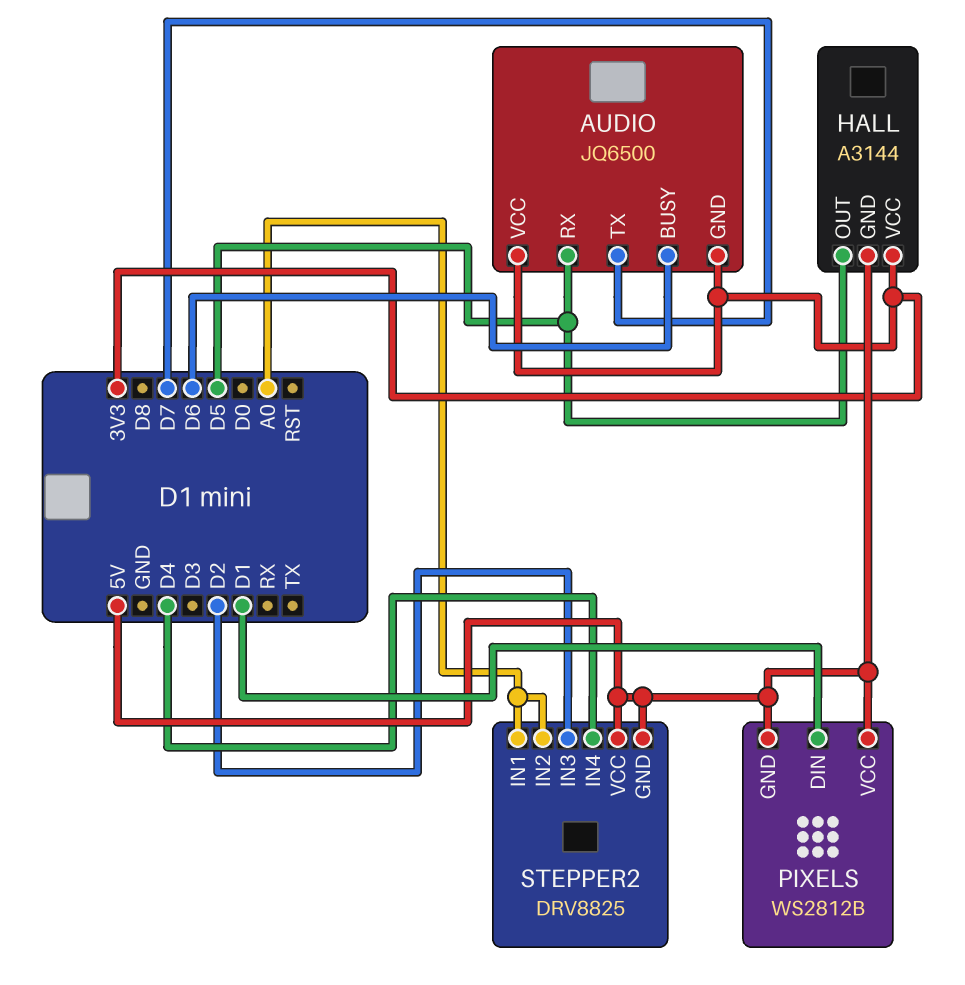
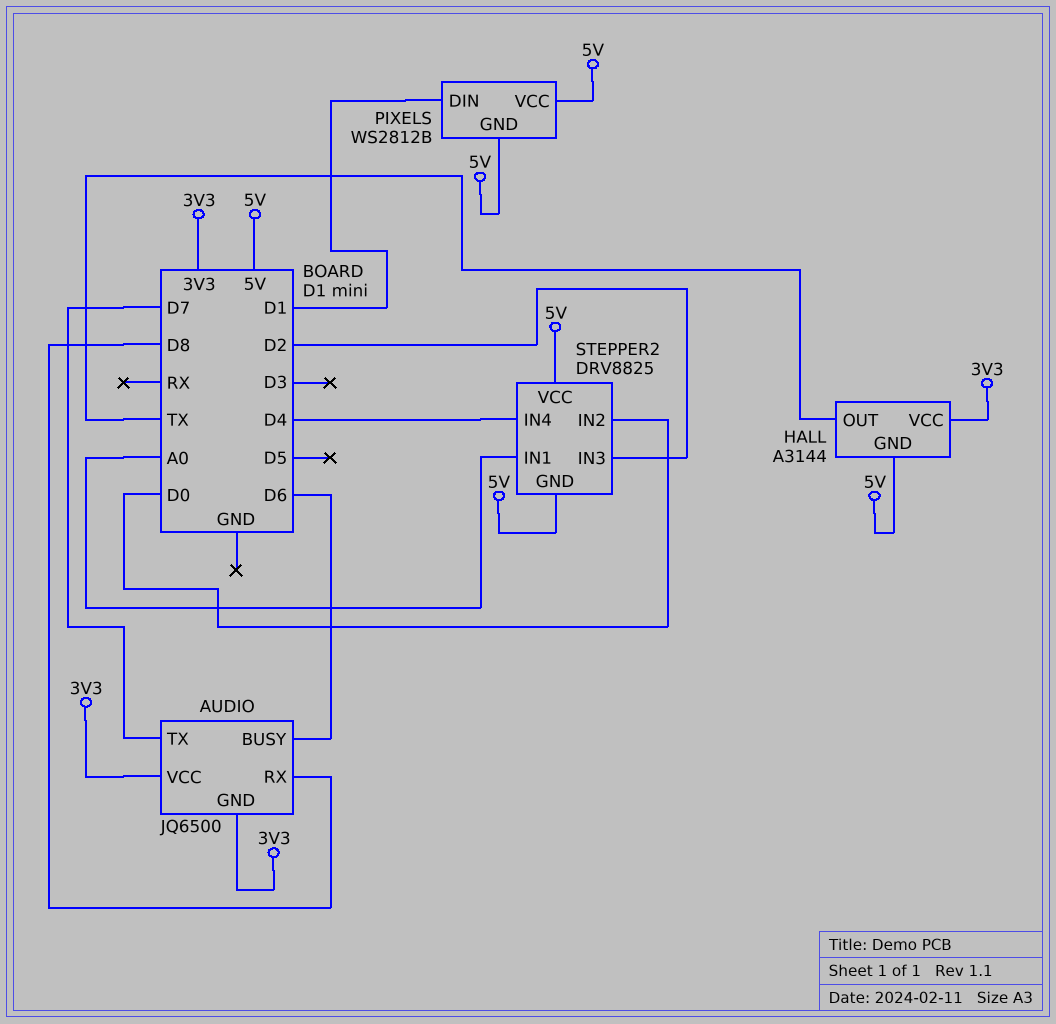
AUDIO pin RX: D5 -> D8
HALL pin OUT: D5 -> TX
STEPPER2 pin IN2: A0 -> D0

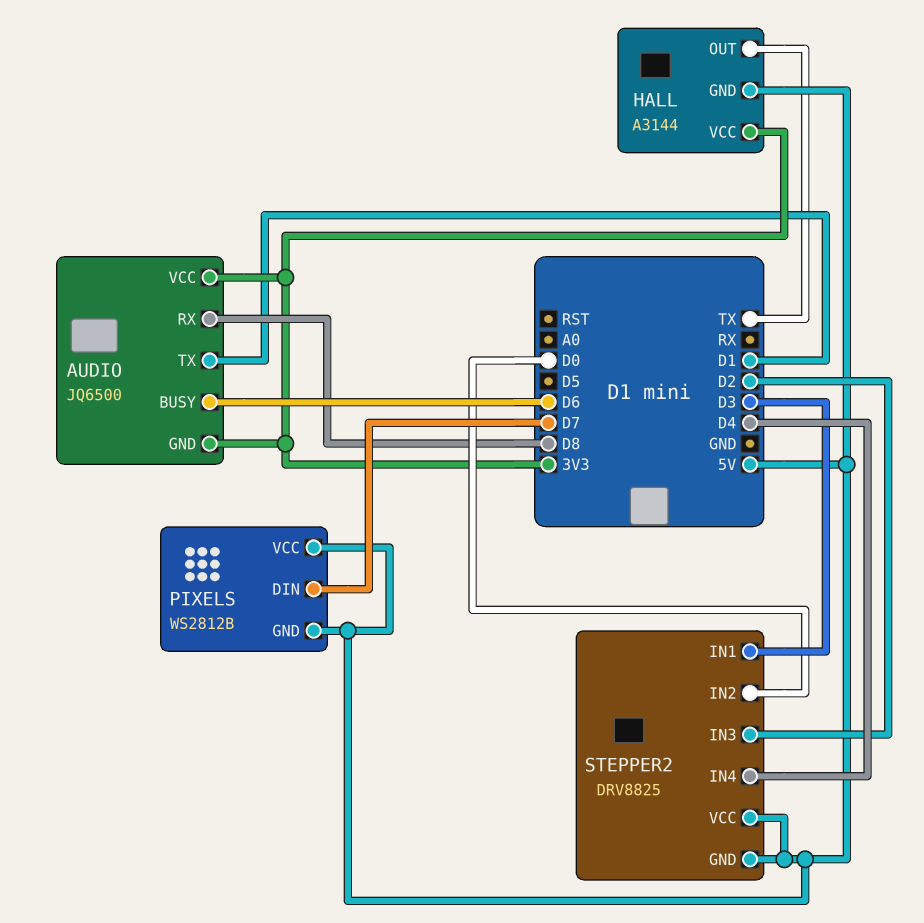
AUDIO pin TX: D7 -> D1
PIXELS pin DIN: D1 -> D7
STEPPER2 pin IN1: A0 -> D3

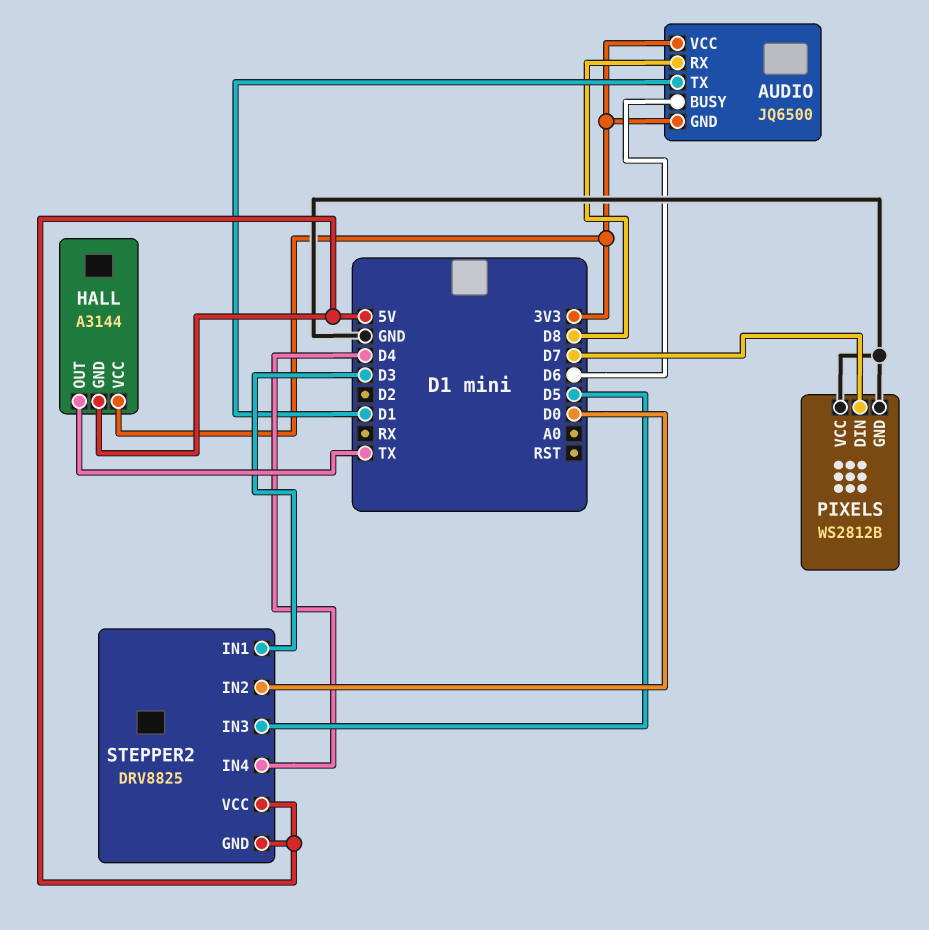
PIXELS pin GND: 5V -> GND
PIXELS pin VCC: 5V -> GND
STEPPER2 pin IN3: D2 -> D5

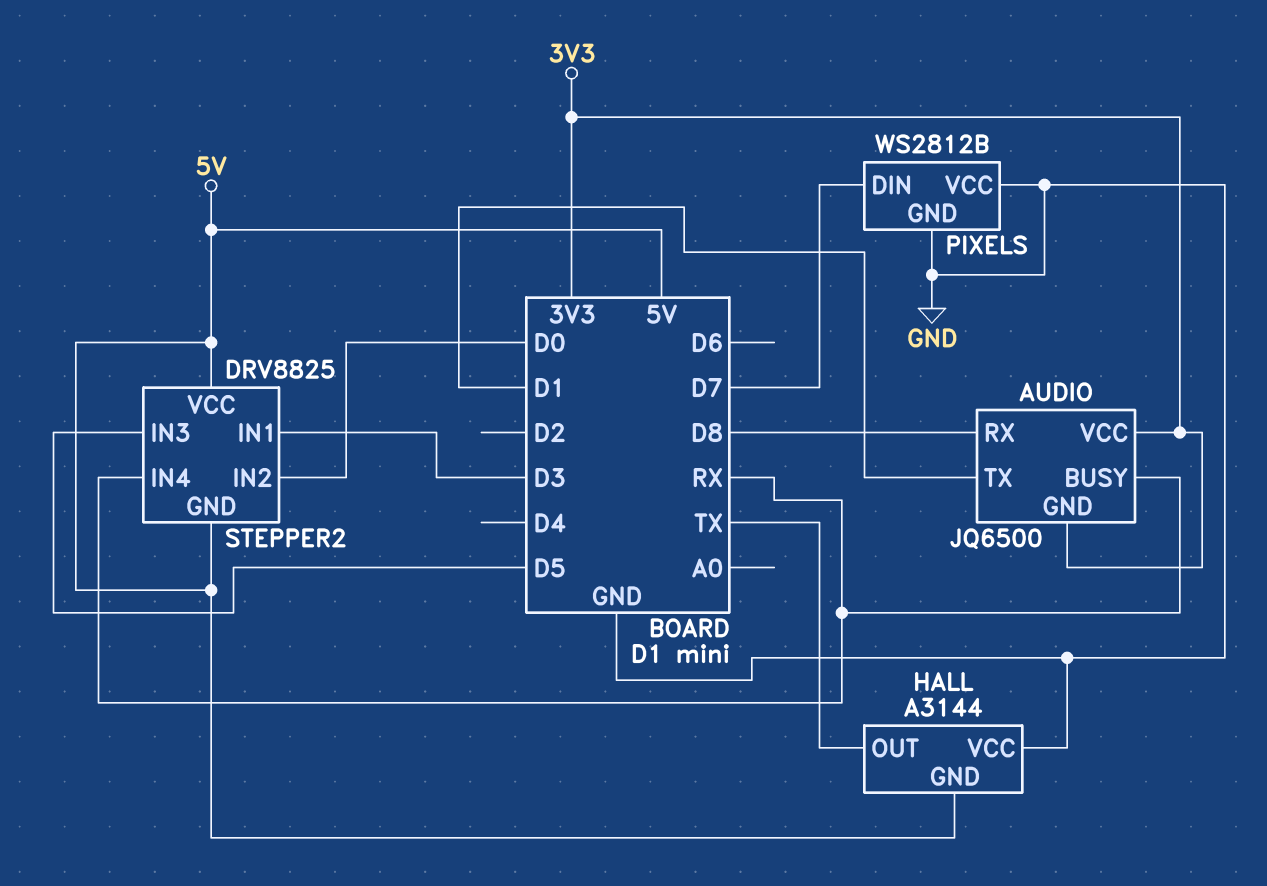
AUDIO pin BUSY: D6 -> RX
HALL pin VCC: 3V3 -> GND
STEPPER2 pin IN4: D4 -> RX

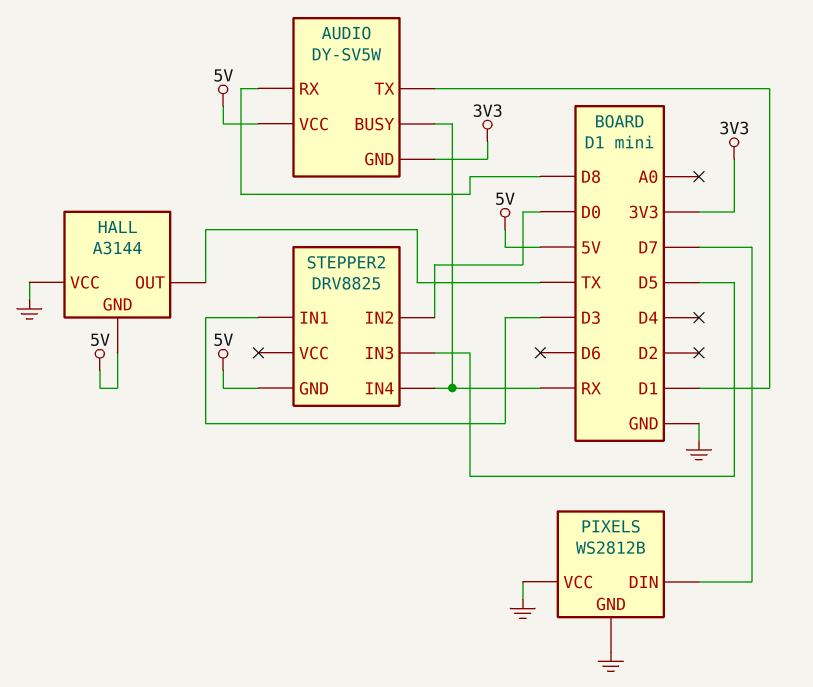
AUDIO: JQ6500 -> DY-SV5W
AUDIO pin VCC: 3V3 -> 5V
STEPPER2 pin VCC: 5V -> none

